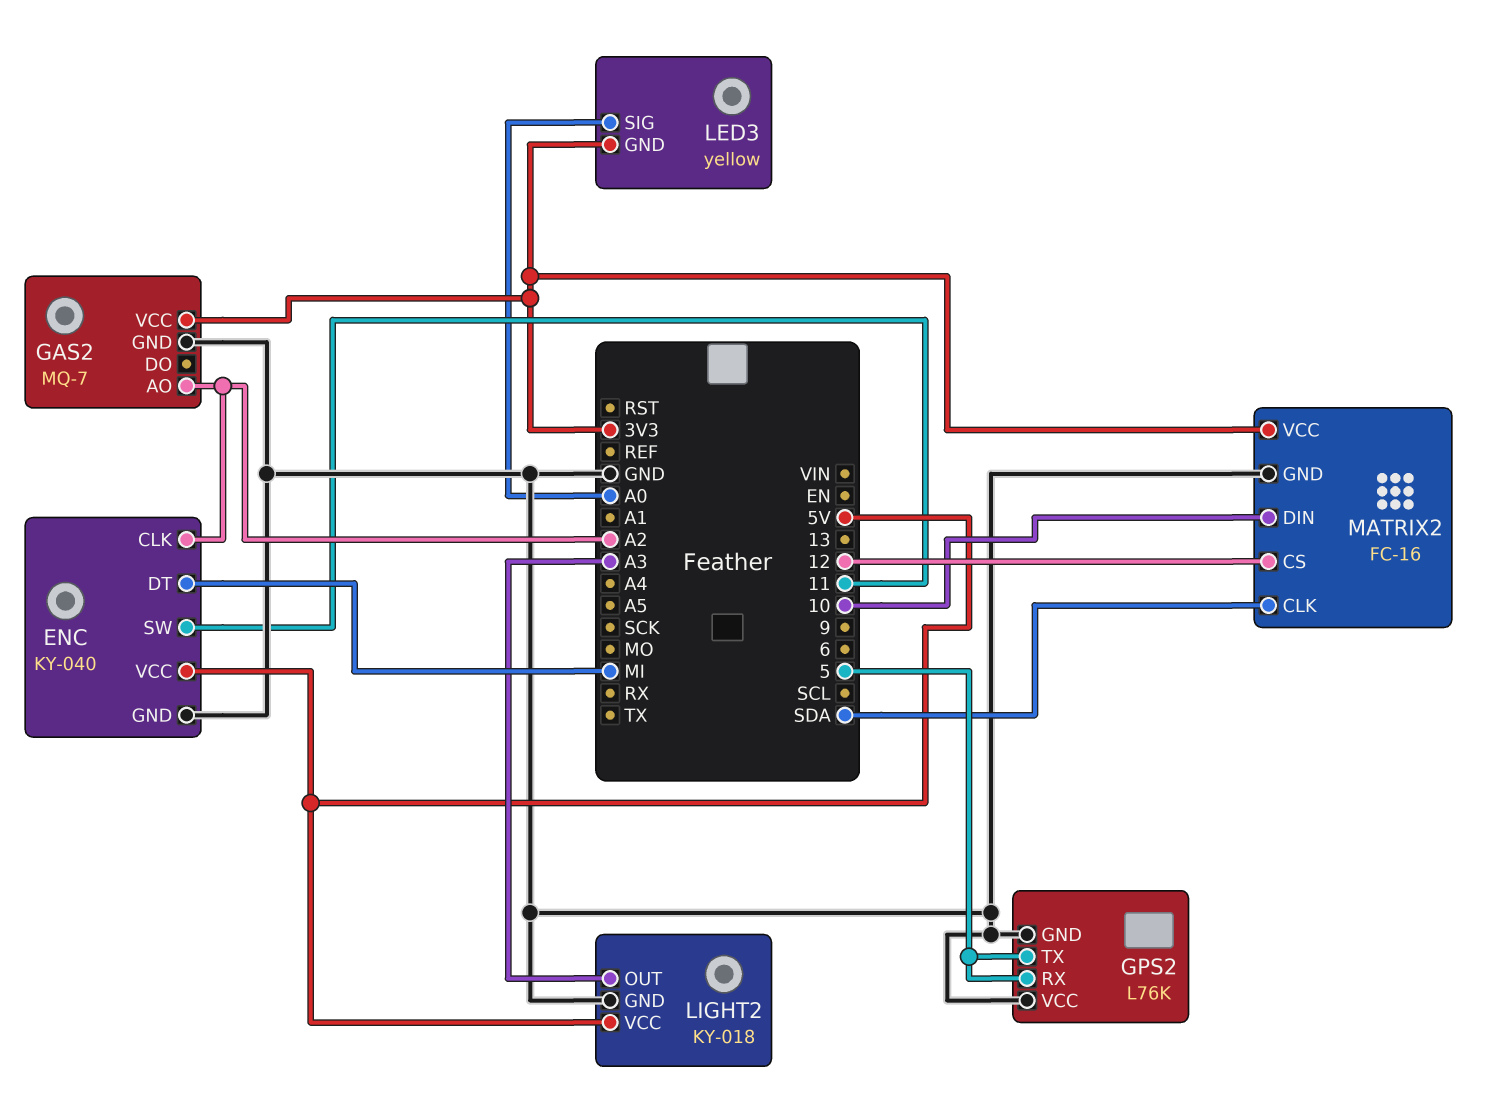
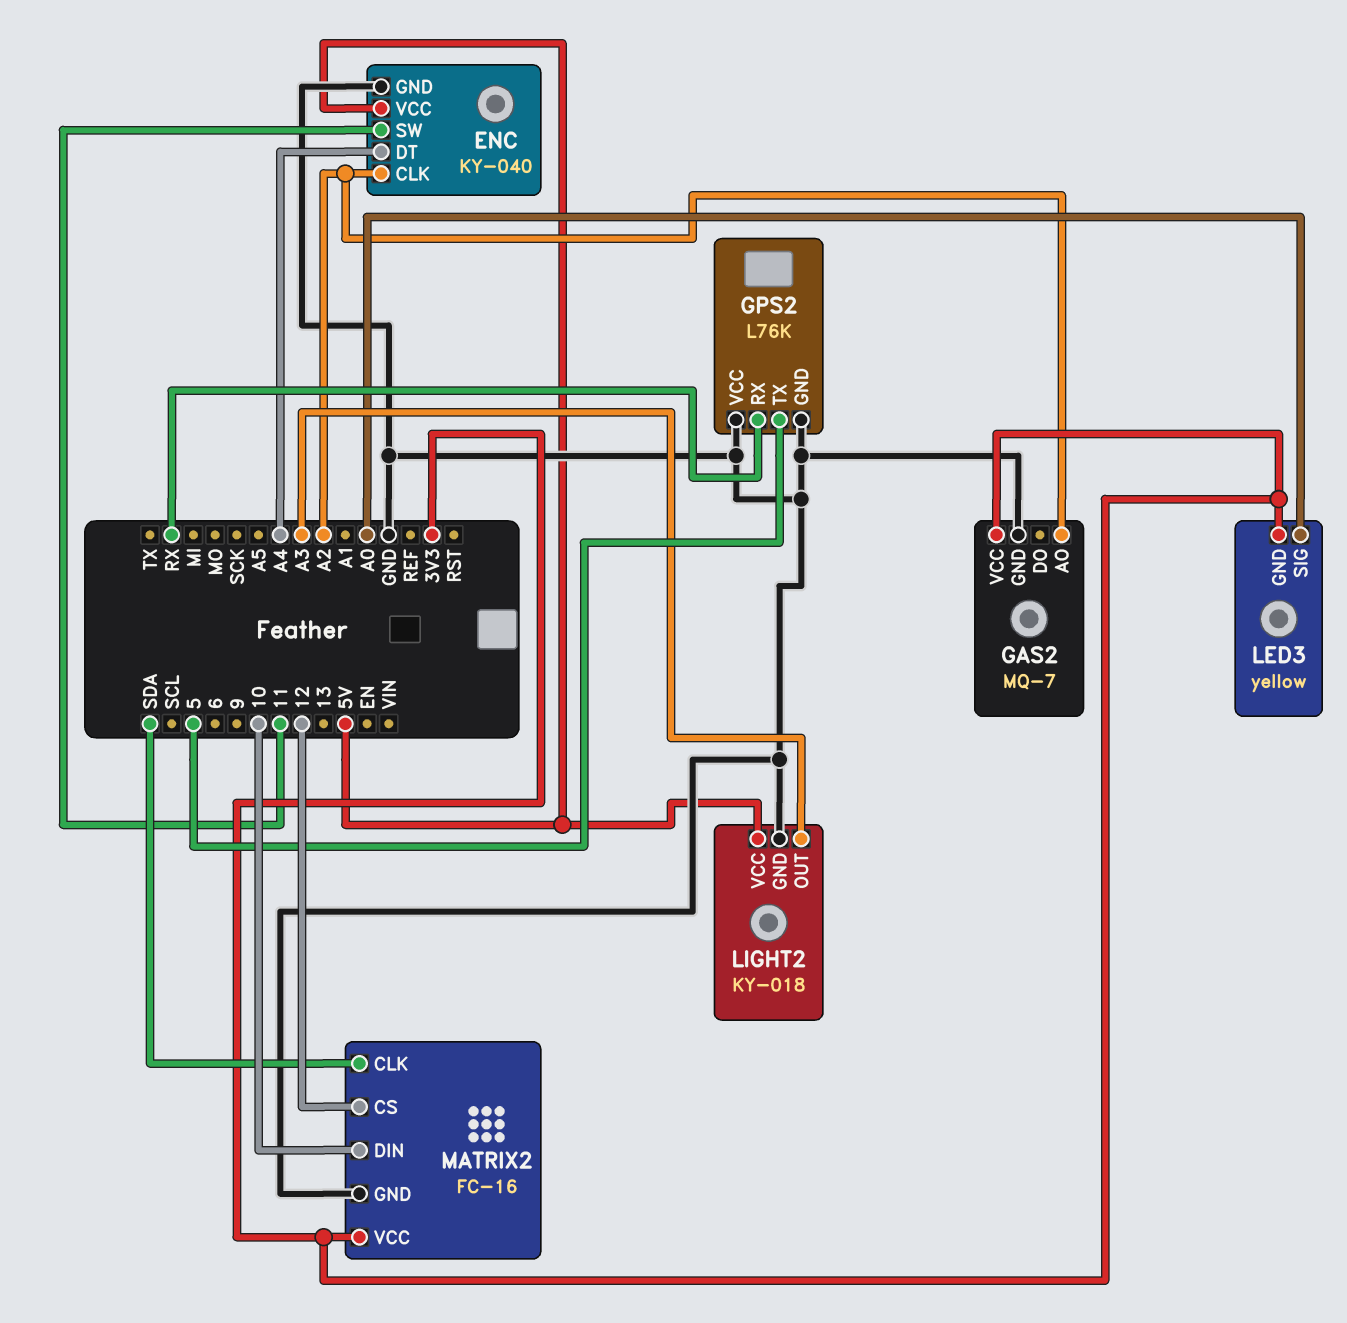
ENC pin DT: MI -> A4
GPS2 pin RX: 5 -> RX

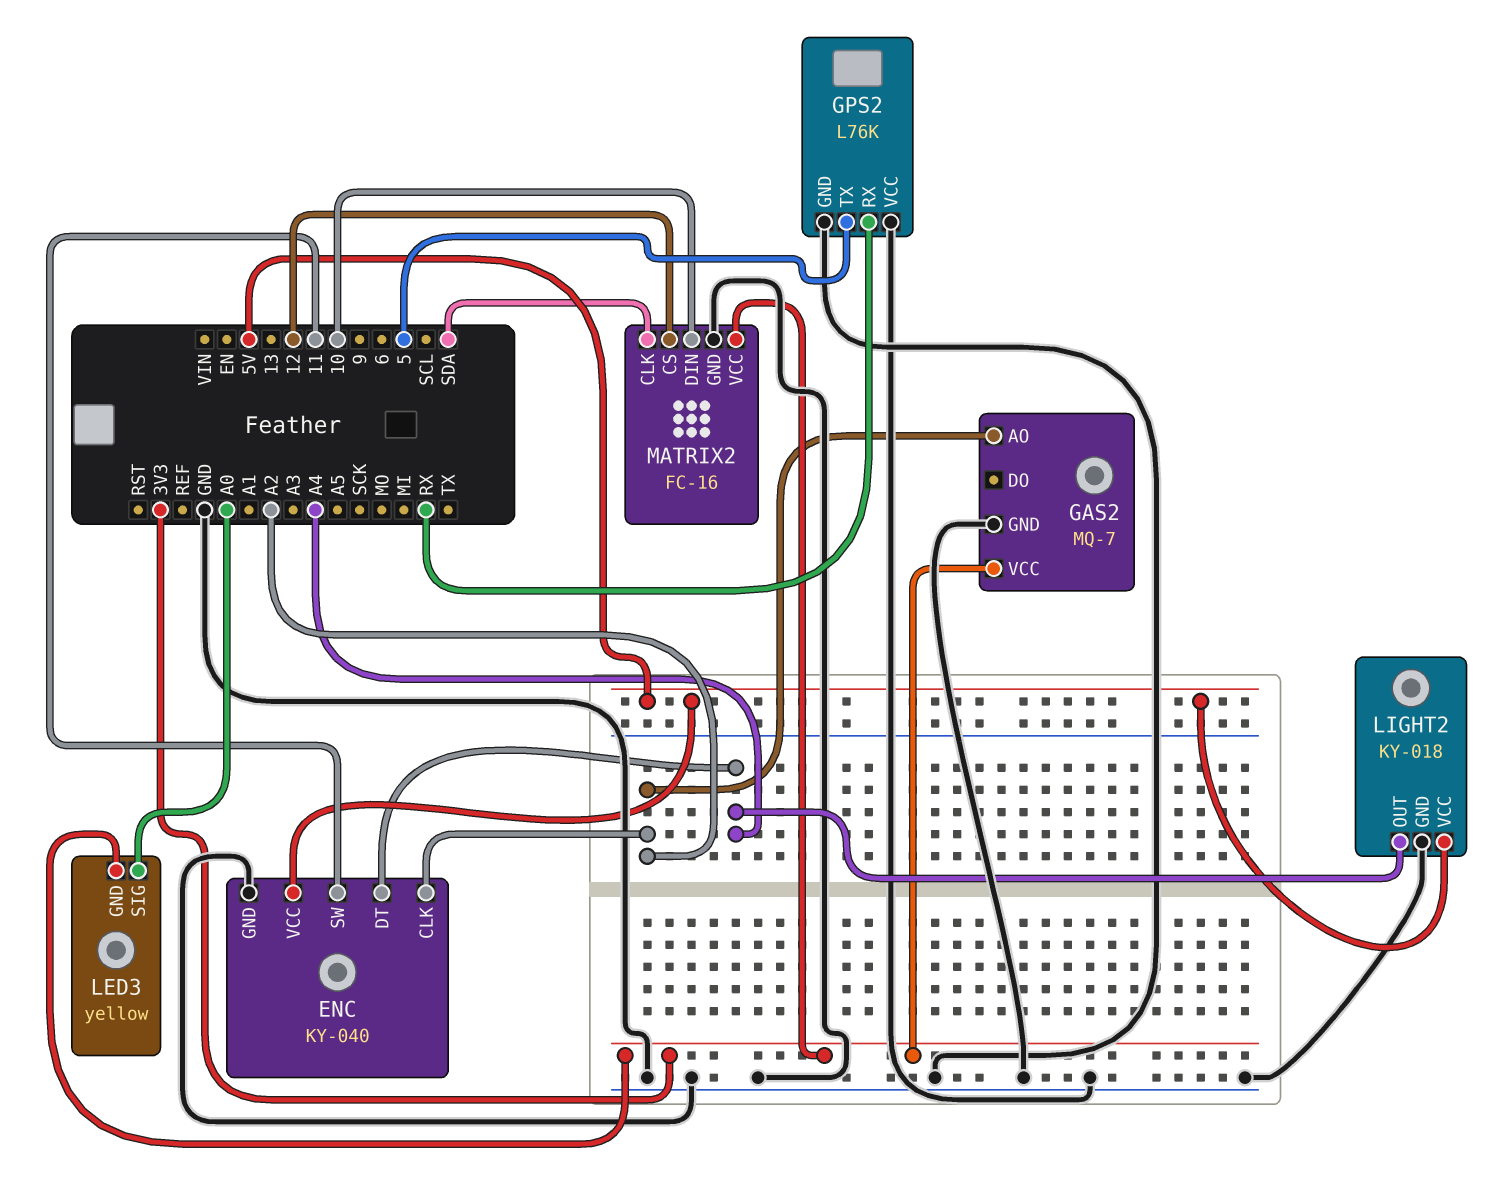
LIGHT2 pin OUT: A3 -> A4

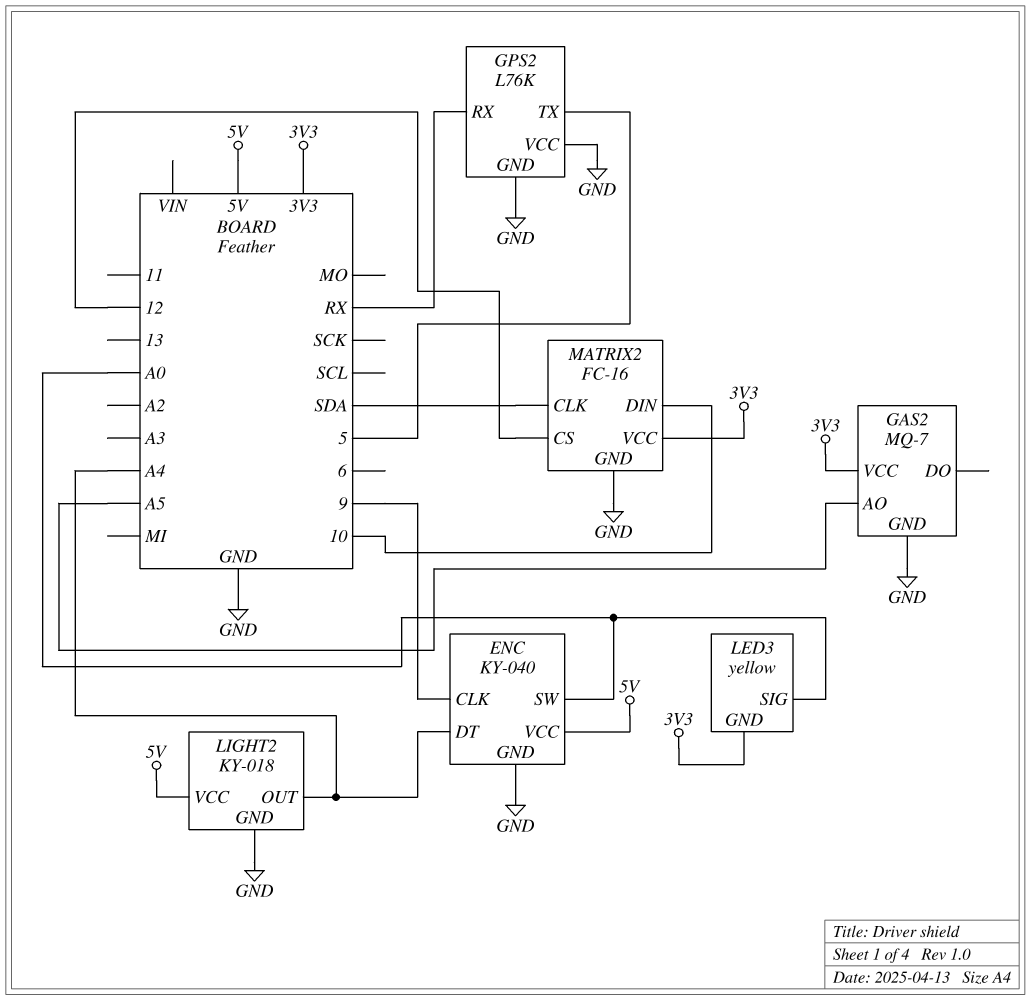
ENC pin CLK: A2 -> 9
ENC pin SW: 11 -> A0
GAS2 pin AO: A2 -> A5

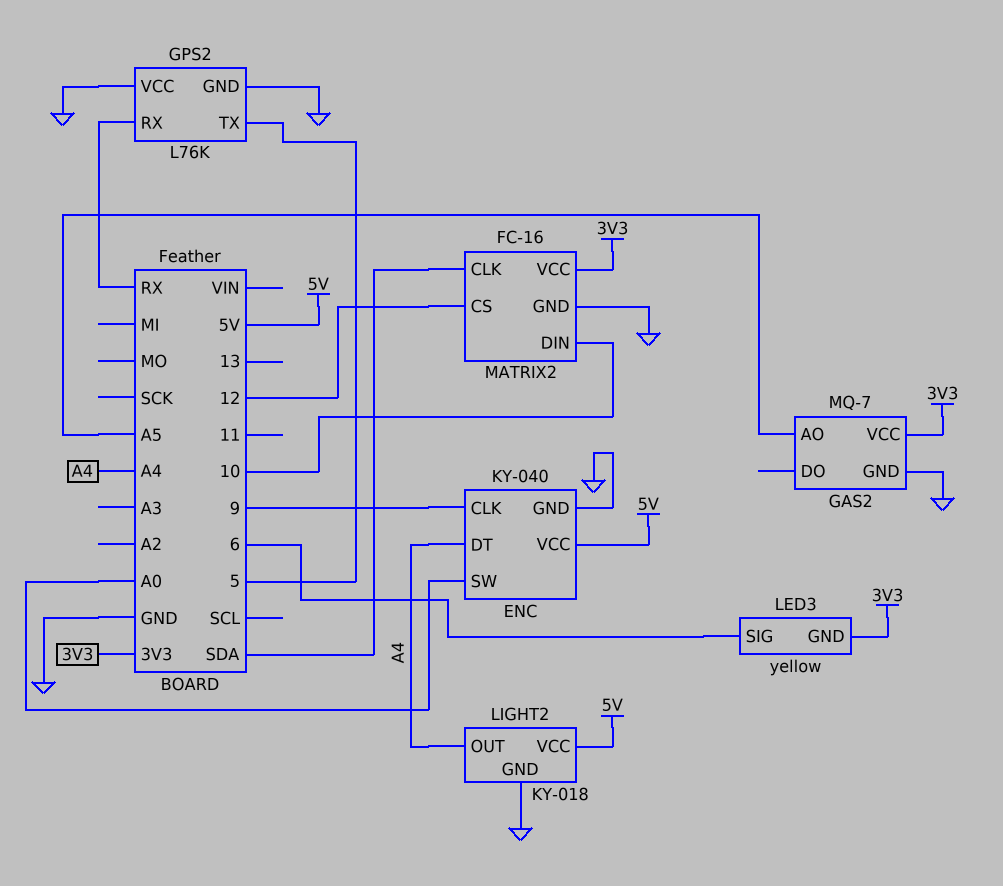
LED3 pin SIG: A0 -> 6

